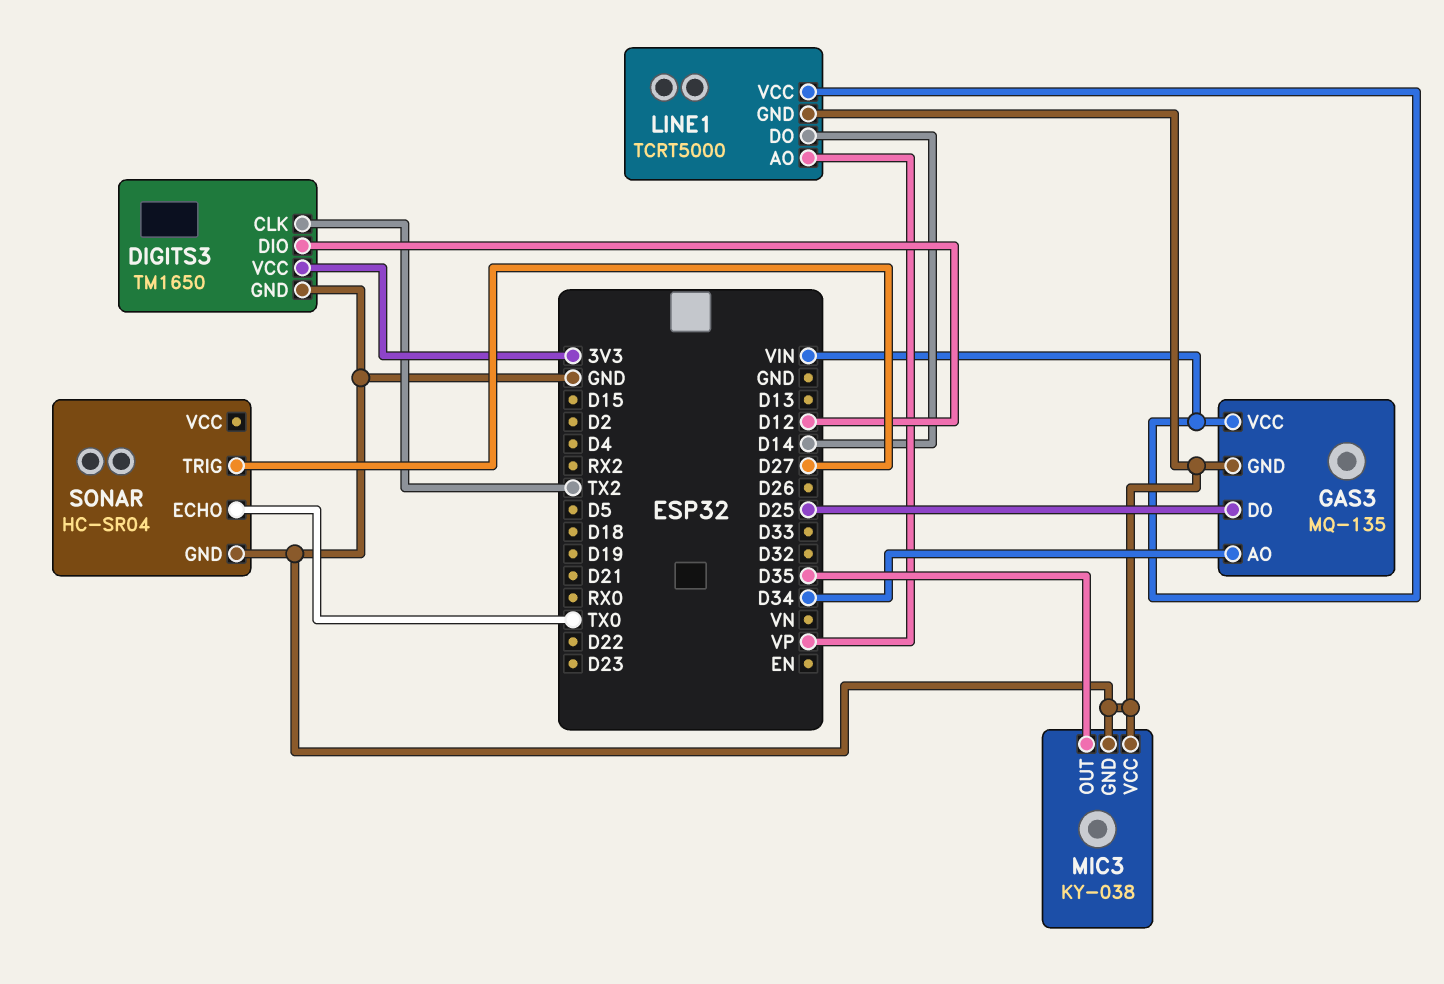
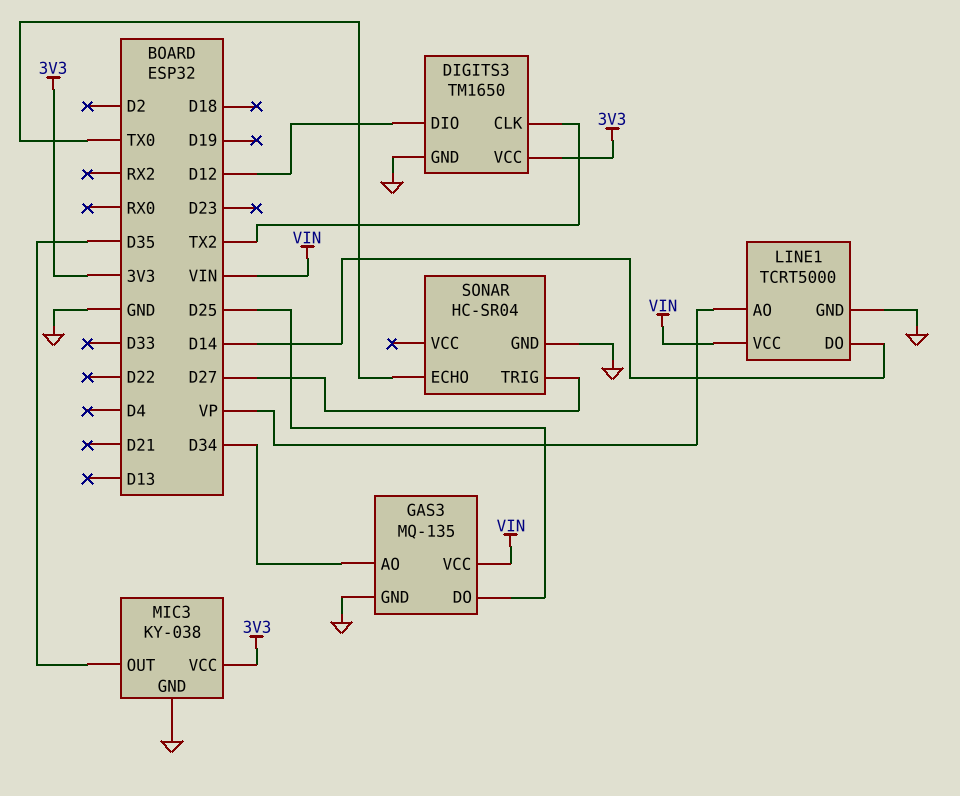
MIC3 pin VCC: GND -> 3V3

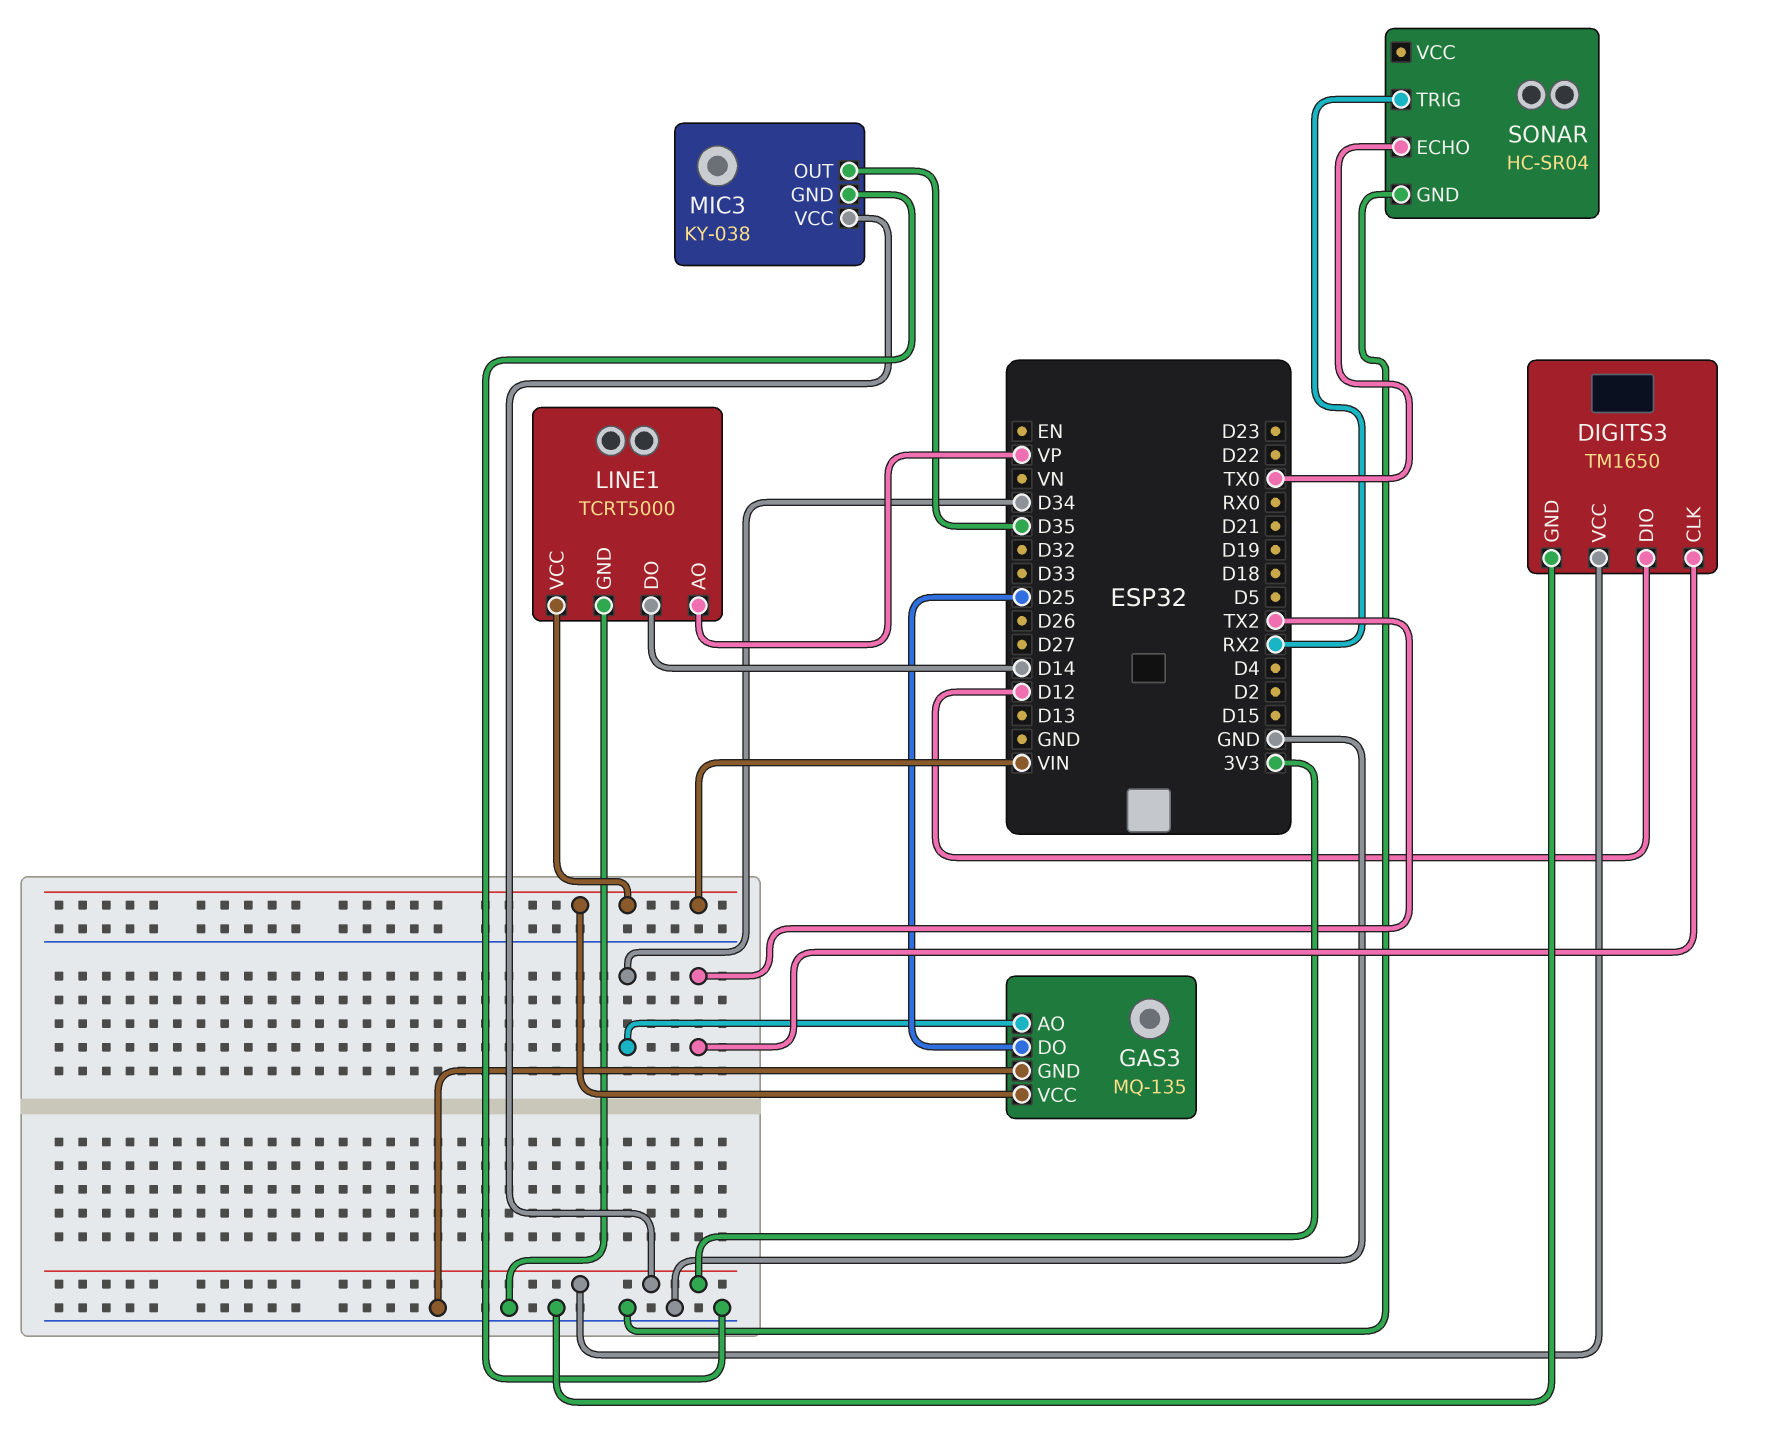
SONAR pin TRIG: D27 -> RX2

